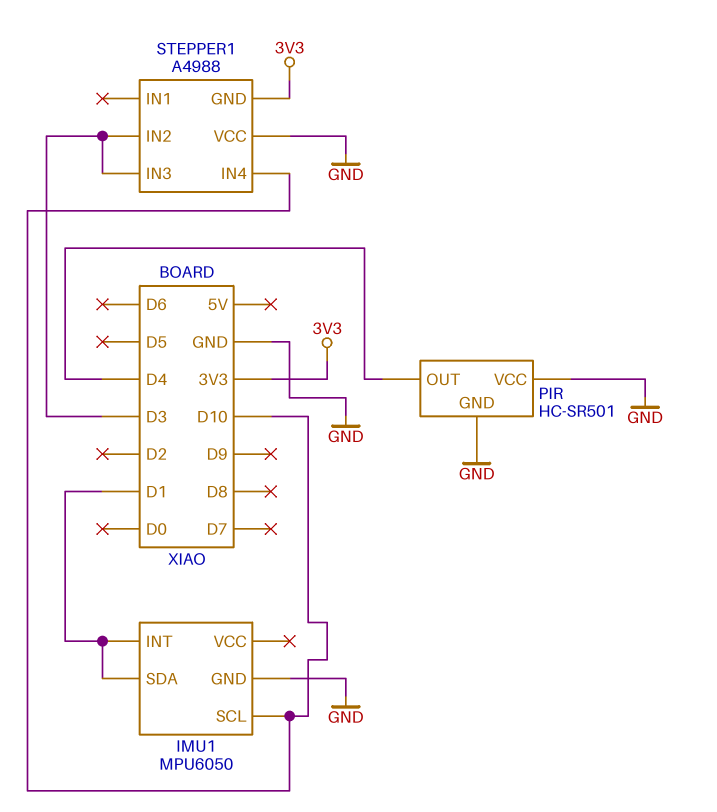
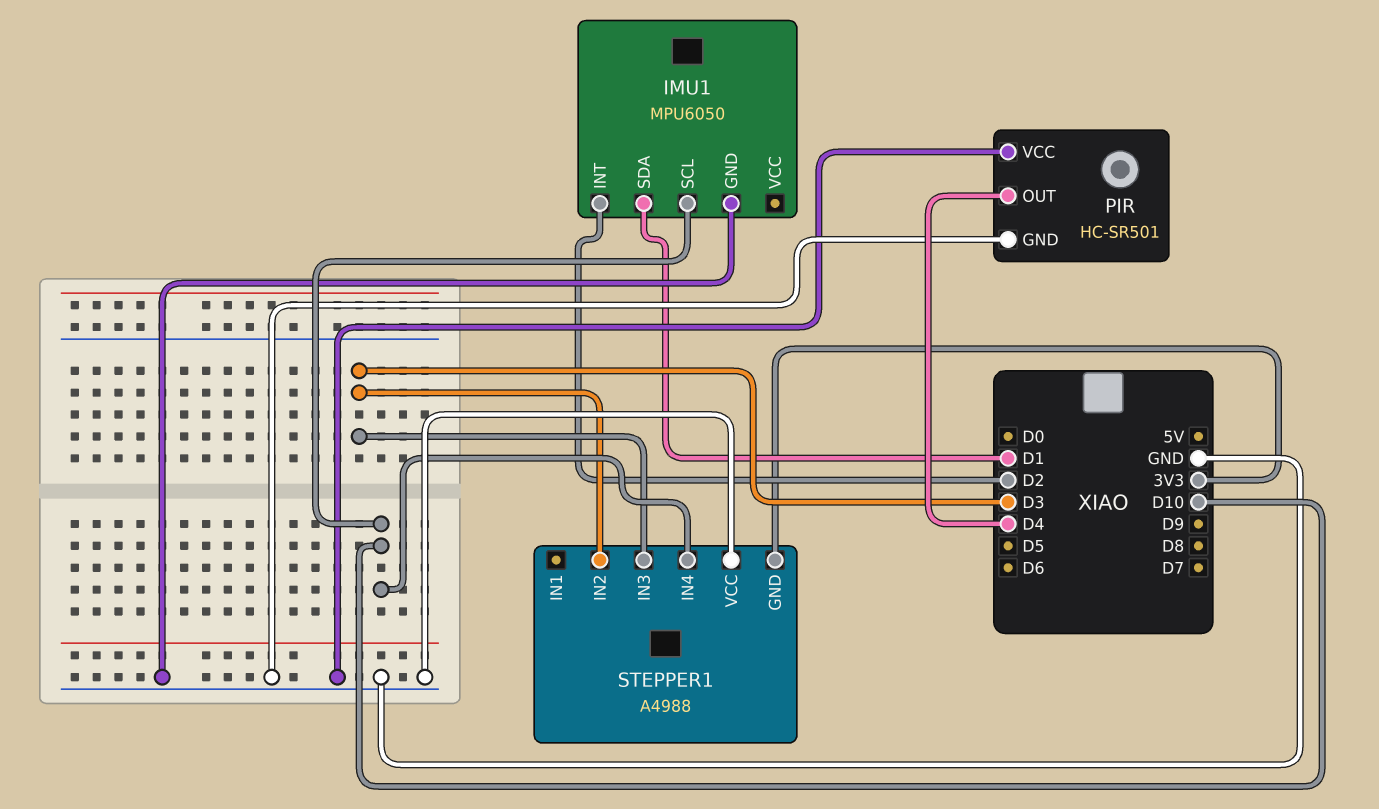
IMU1 pin INT: D1 -> D2

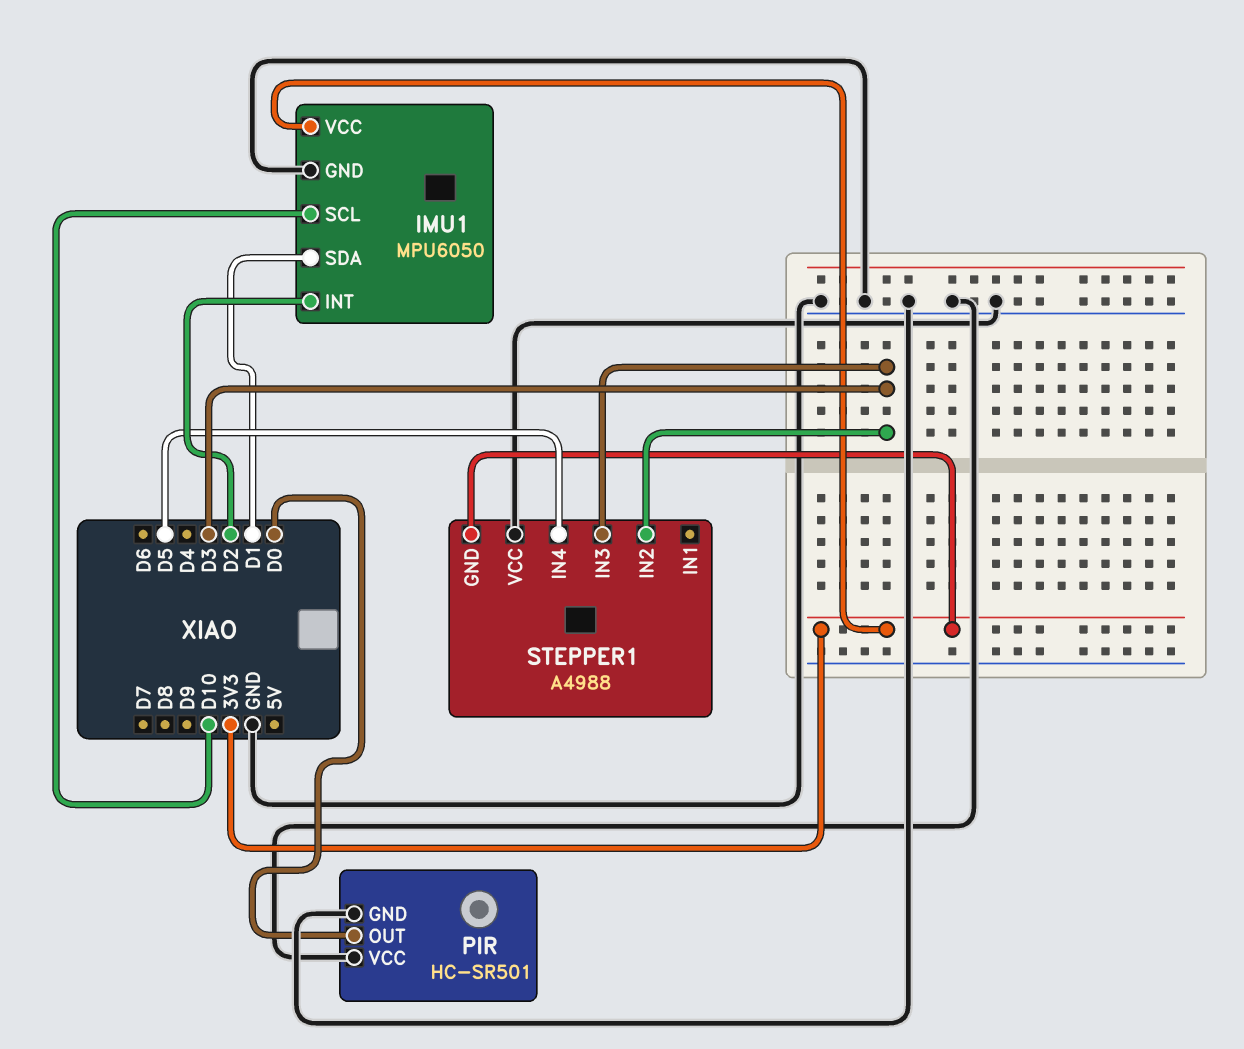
IMU1 pin VCC: none -> 3V3
PIR pin OUT: D4 -> D0
STEPPER1 pin IN4: D10 -> D5

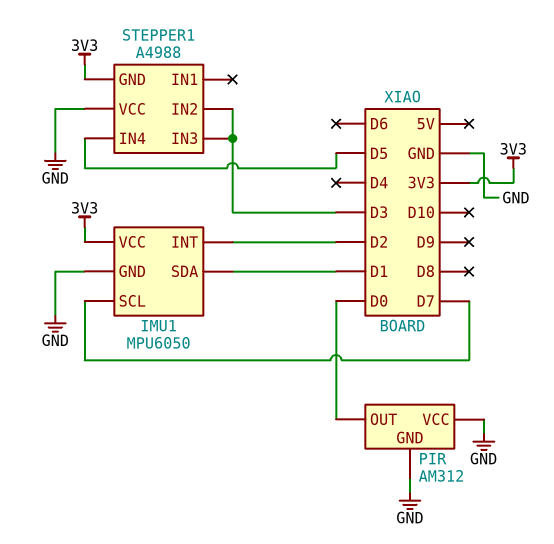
IMU1 pin SCL: D10 -> D7
PIR: HC-SR501 -> AM312

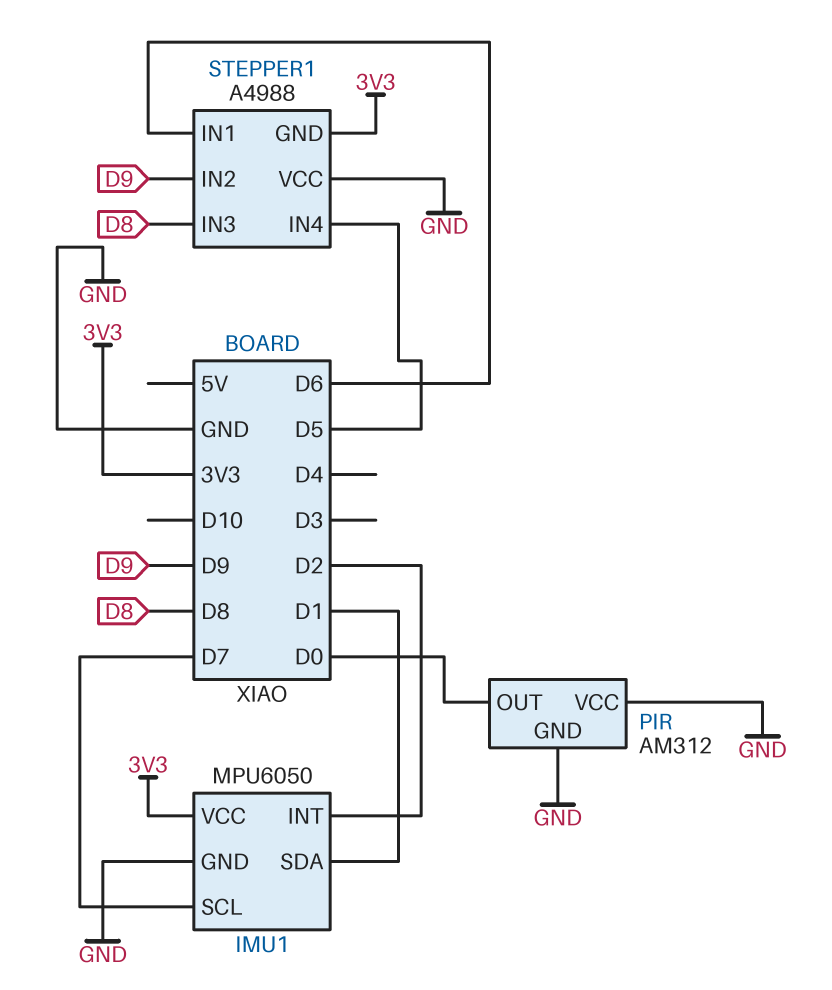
STEPPER1 pin IN1: none -> D6
STEPPER1 pin IN2: D3 -> D9
STEPPER1 pin IN3: D3 -> D8

